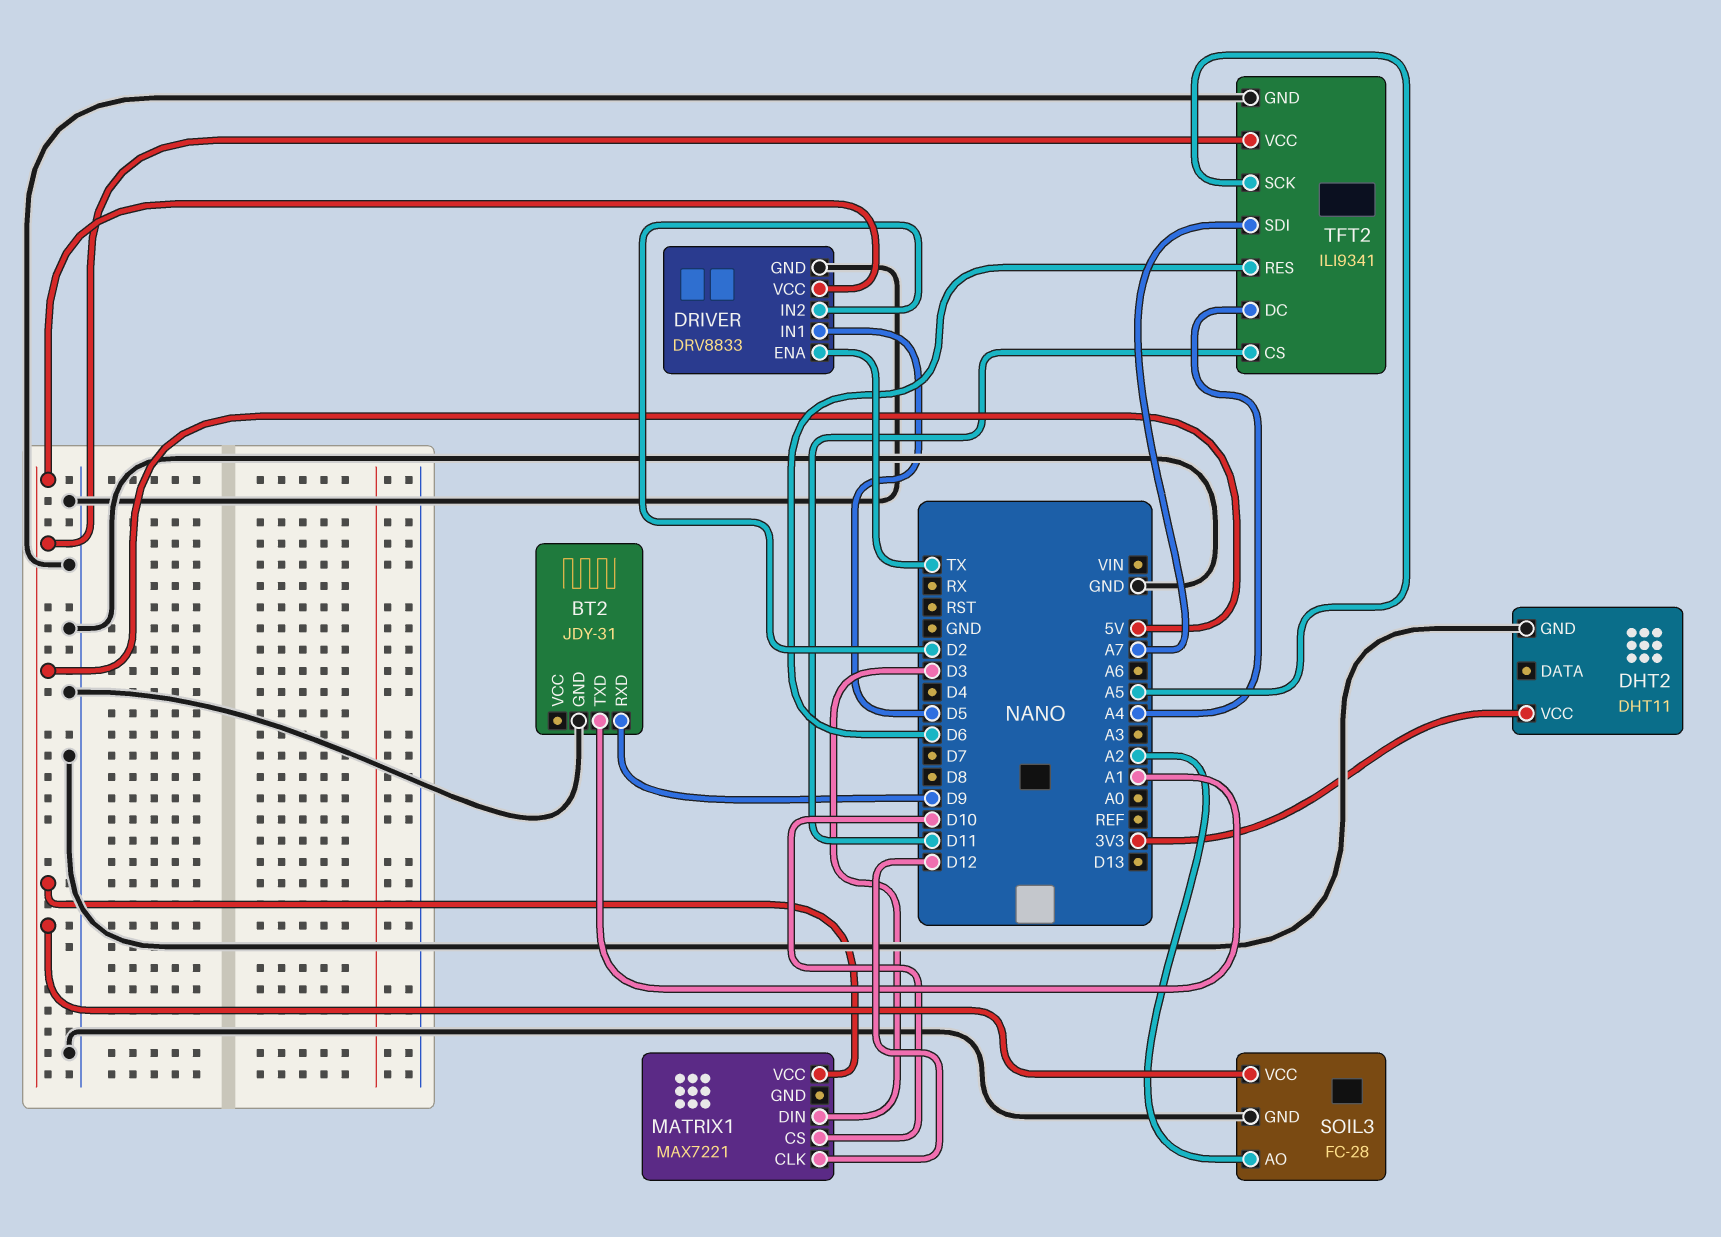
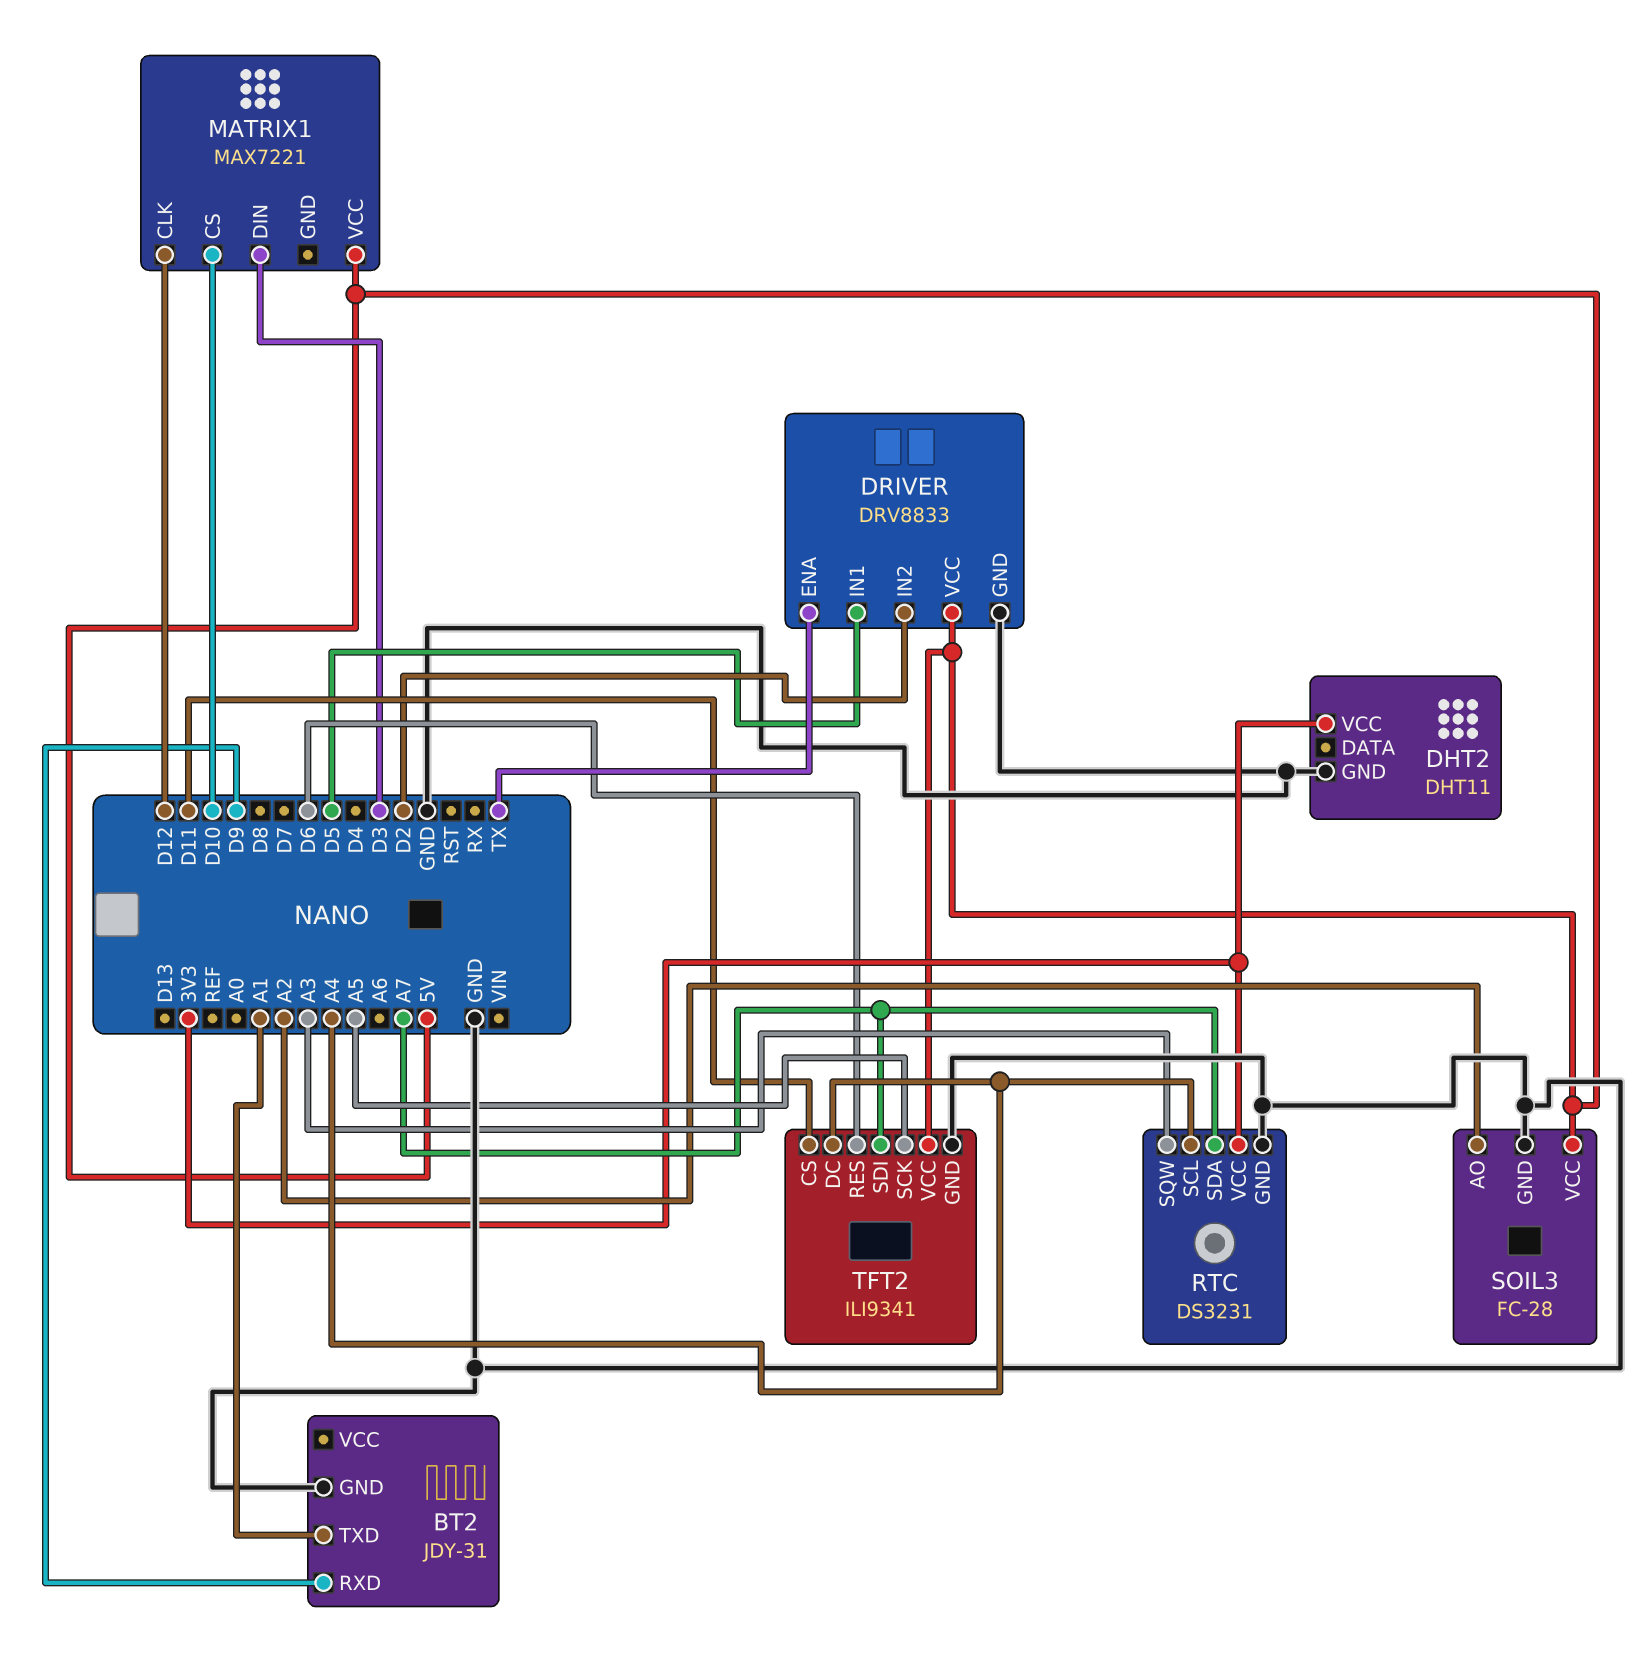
RTC: none -> DS3231
RTC pin GND: none -> GND
RTC pin SCL: none -> A4
RTC pin SDA: none -> A7
RTC pin SQW: none -> A3
RTC pin VCC: none -> 3V3

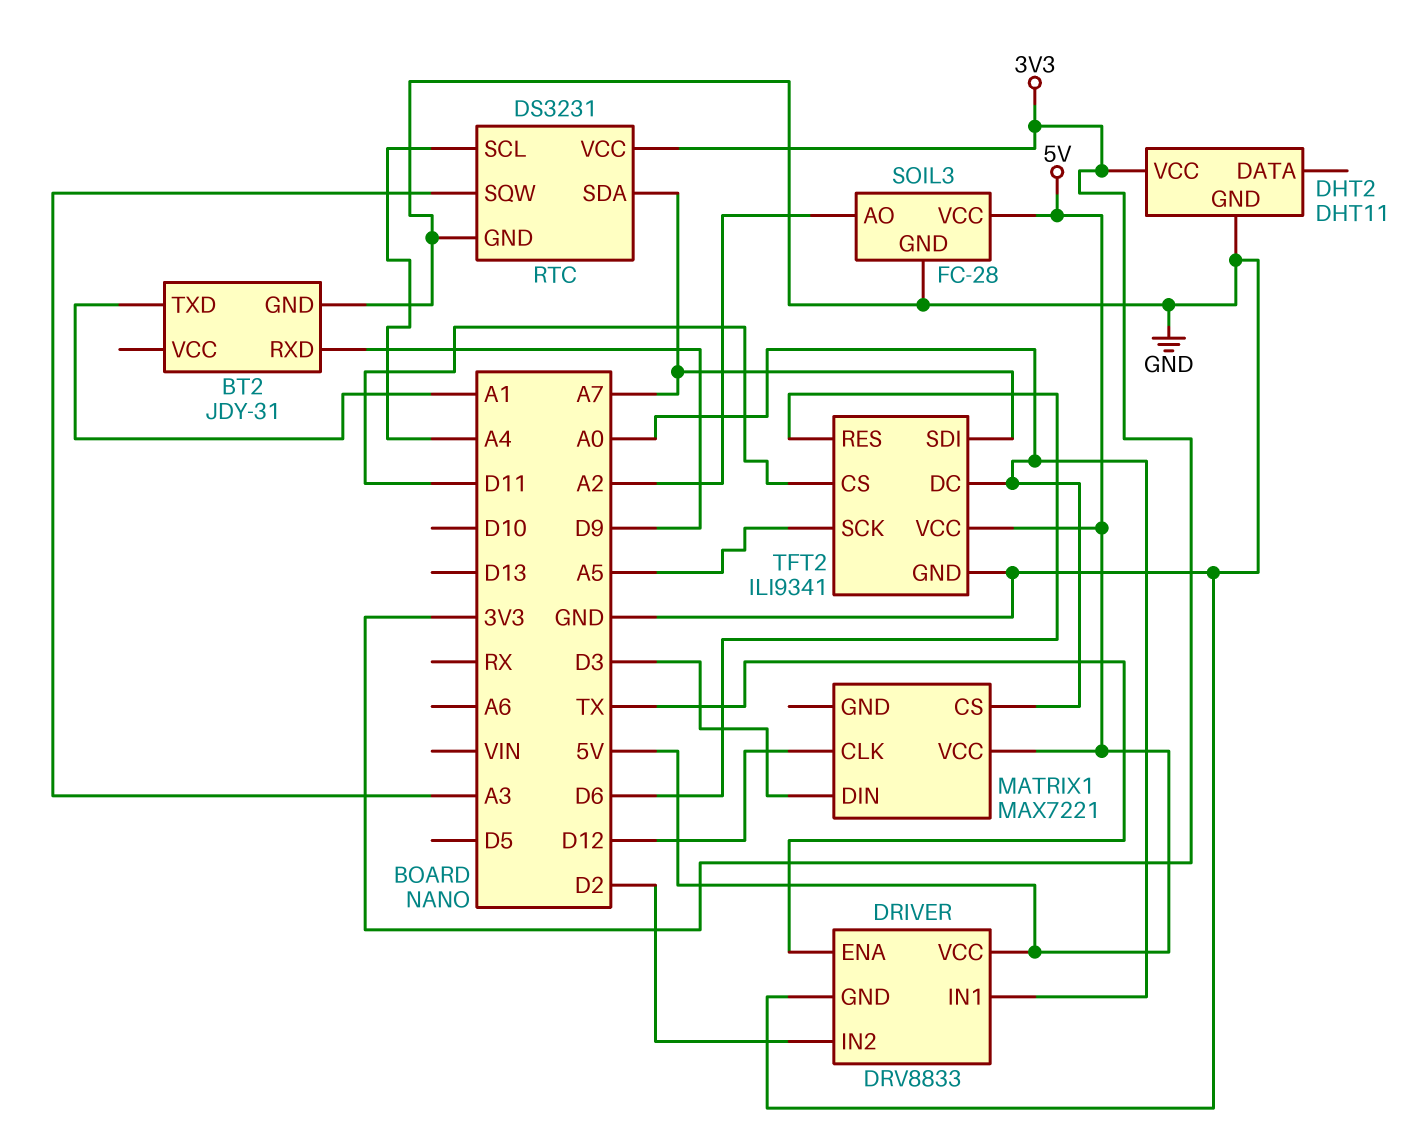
DRIVER pin IN1: D5 -> A0
MATRIX1 pin CS: D10 -> A0
TFT2 pin DC: A4 -> A0

